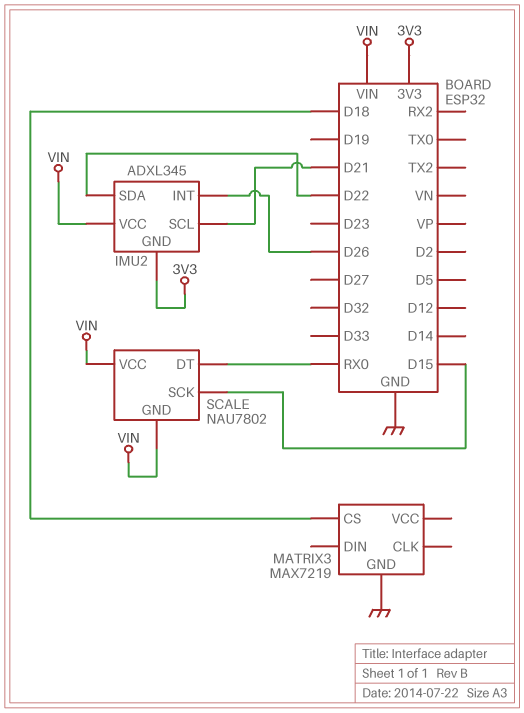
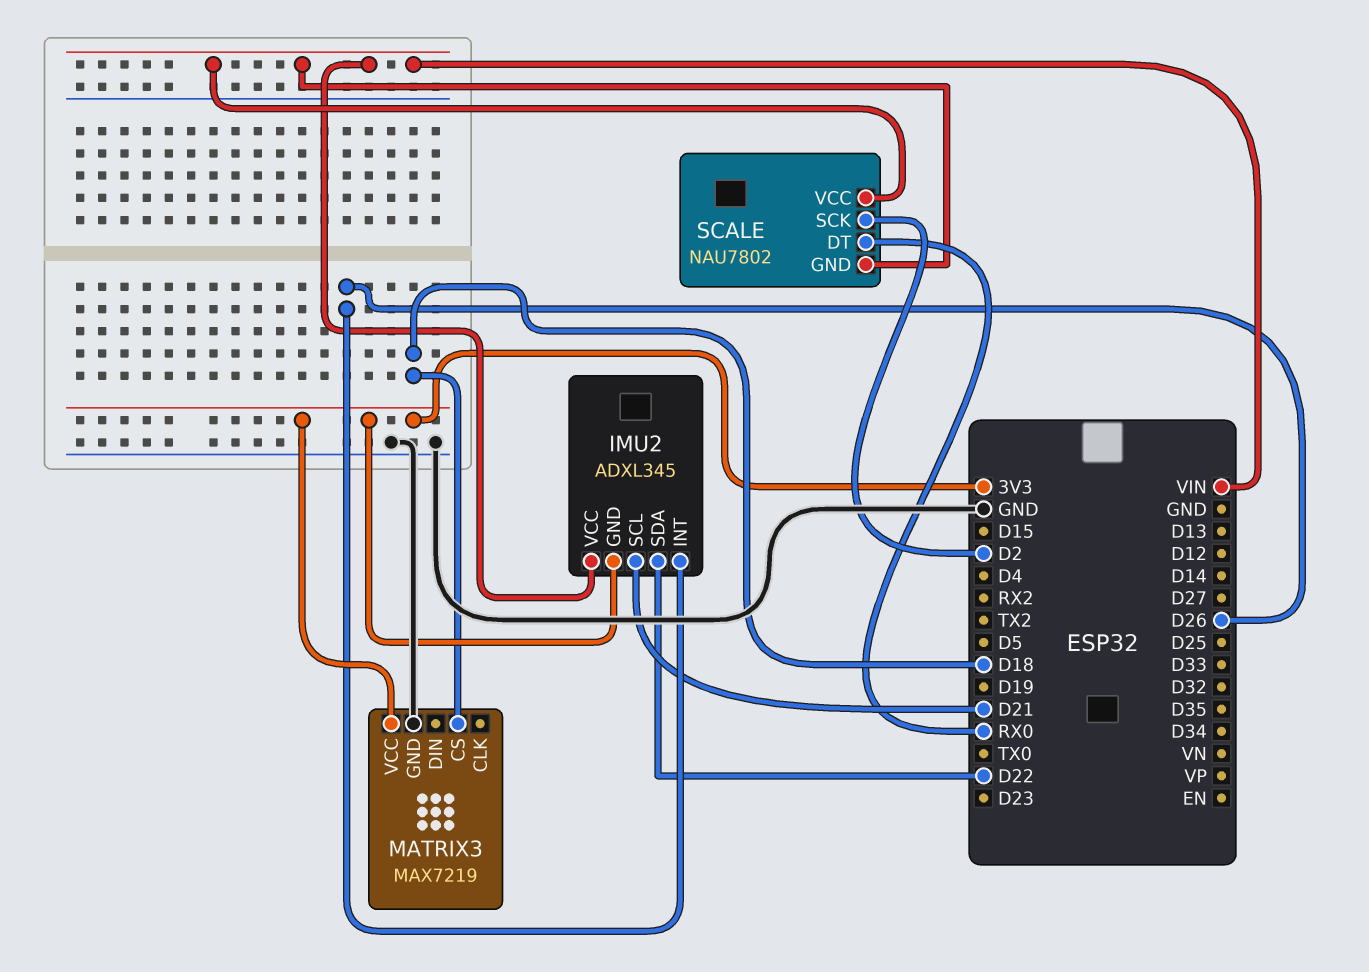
MATRIX3 pin VCC: none -> 3V3
SCALE pin SCK: D15 -> D2

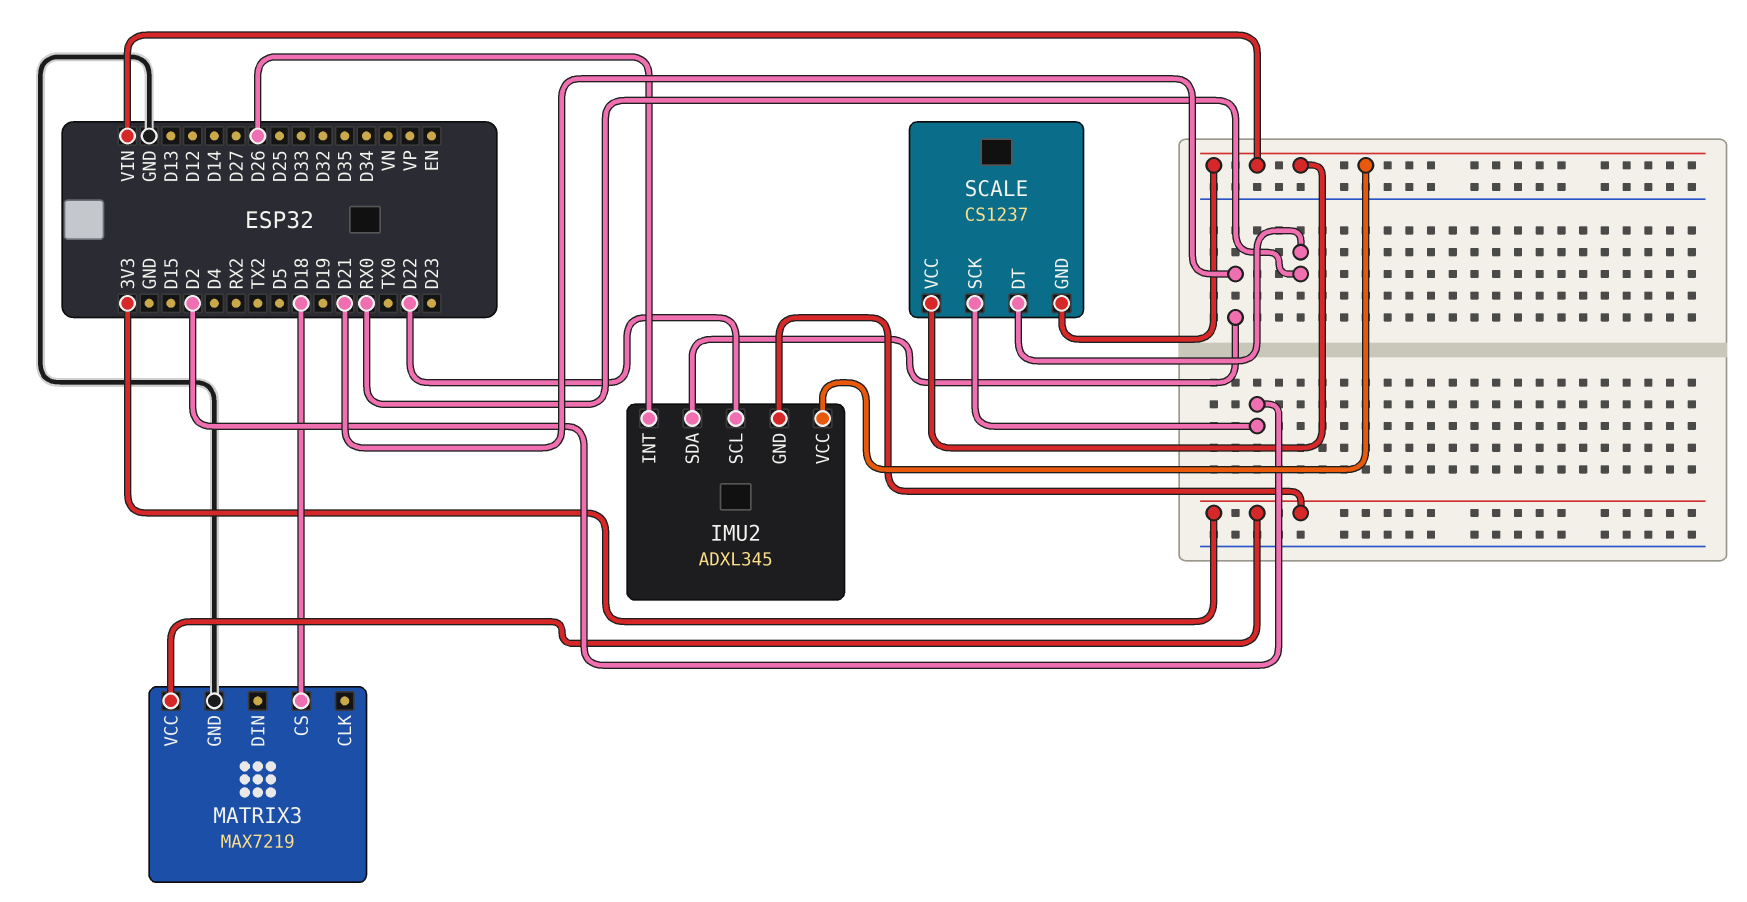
IMU2 pin SCL: D21 -> D22
IMU2 pin SDA: D22 -> D21
SCALE: NAU7802 -> CS1237

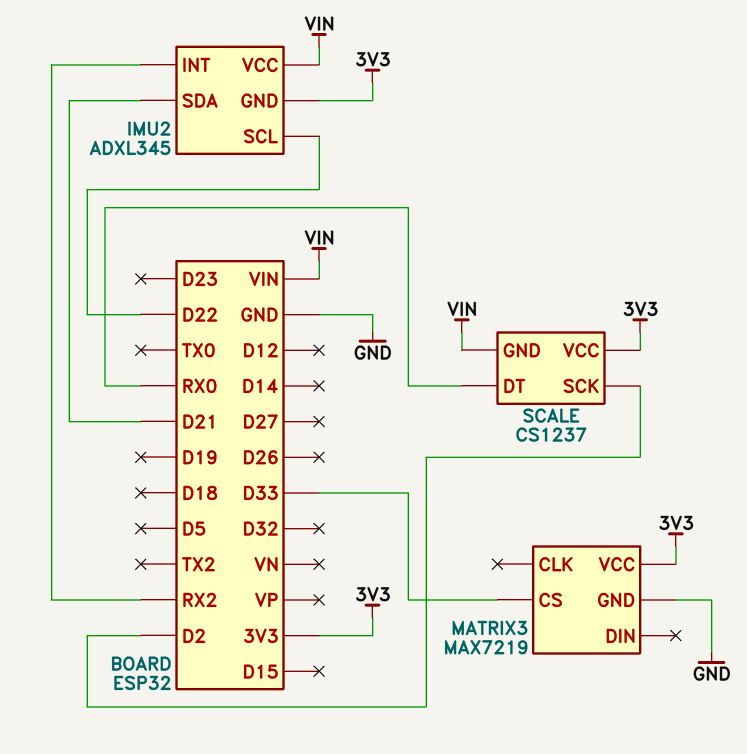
IMU2 pin INT: D26 -> RX2
MATRIX3 pin CS: D18 -> D33
SCALE pin VCC: VIN -> 3V3

